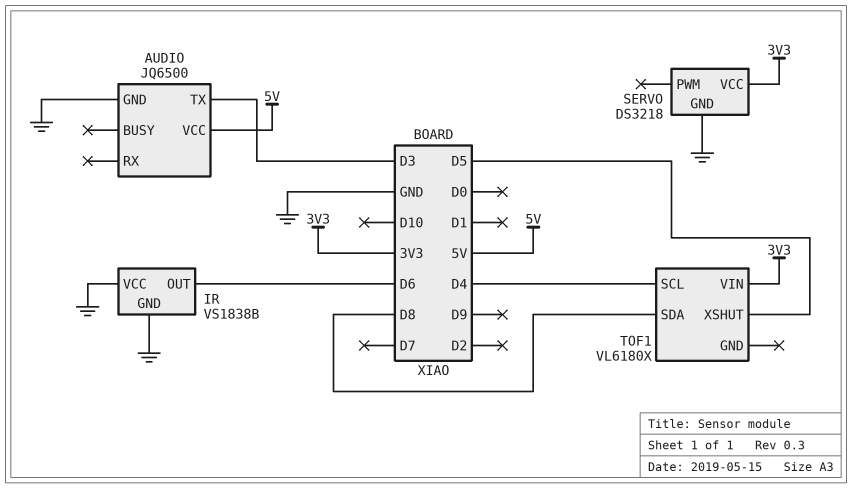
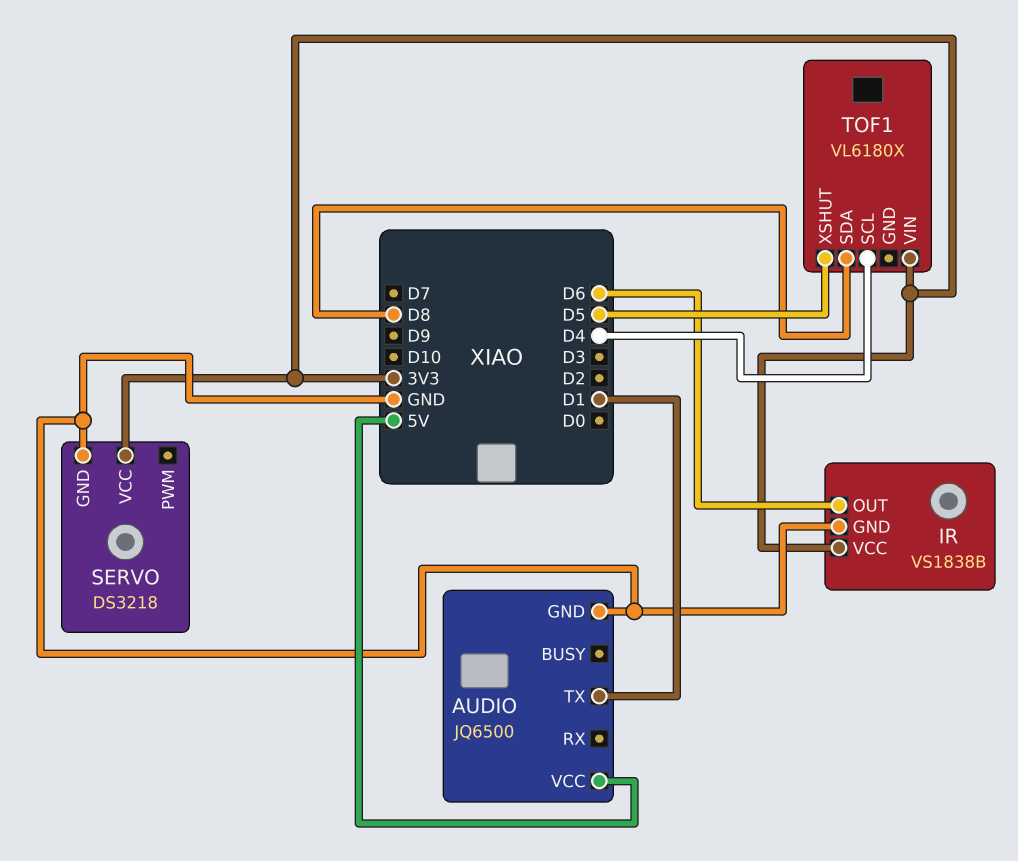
AUDIO pin TX: D3 -> D1
IR pin VCC: GND -> 3V3

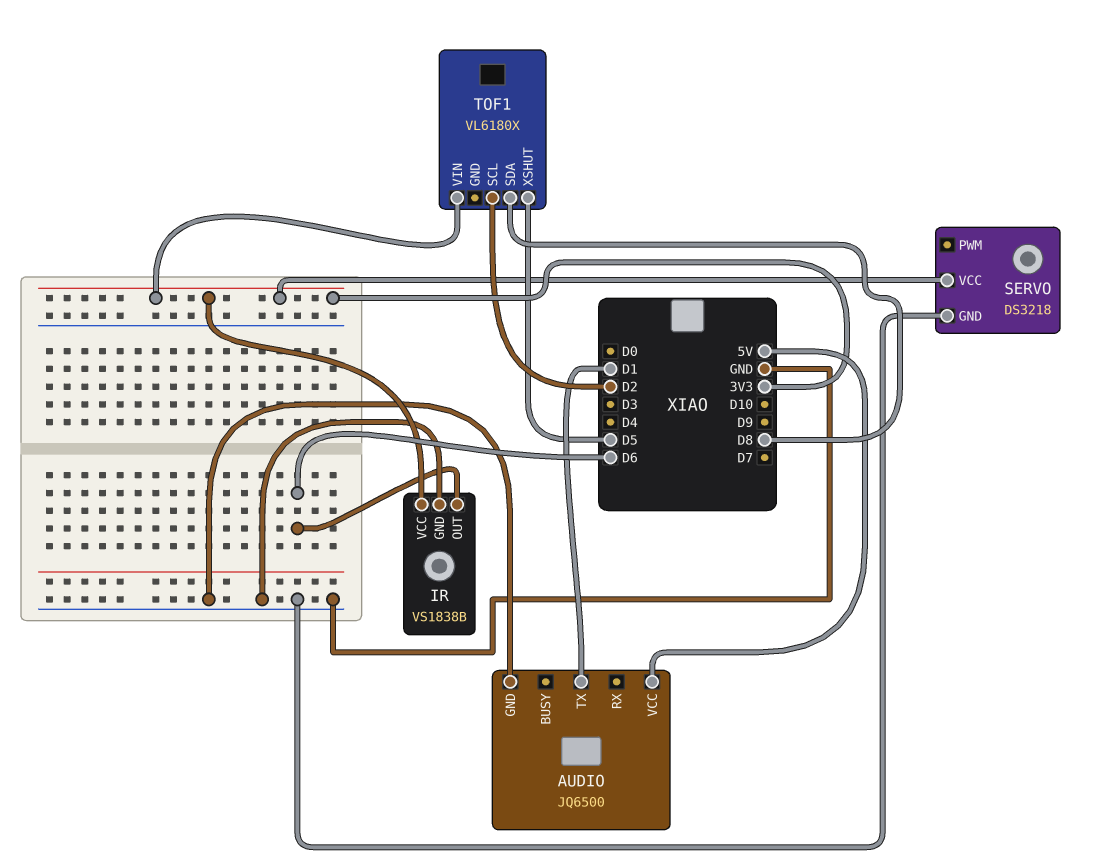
TOF1 pin SCL: D4 -> D2

